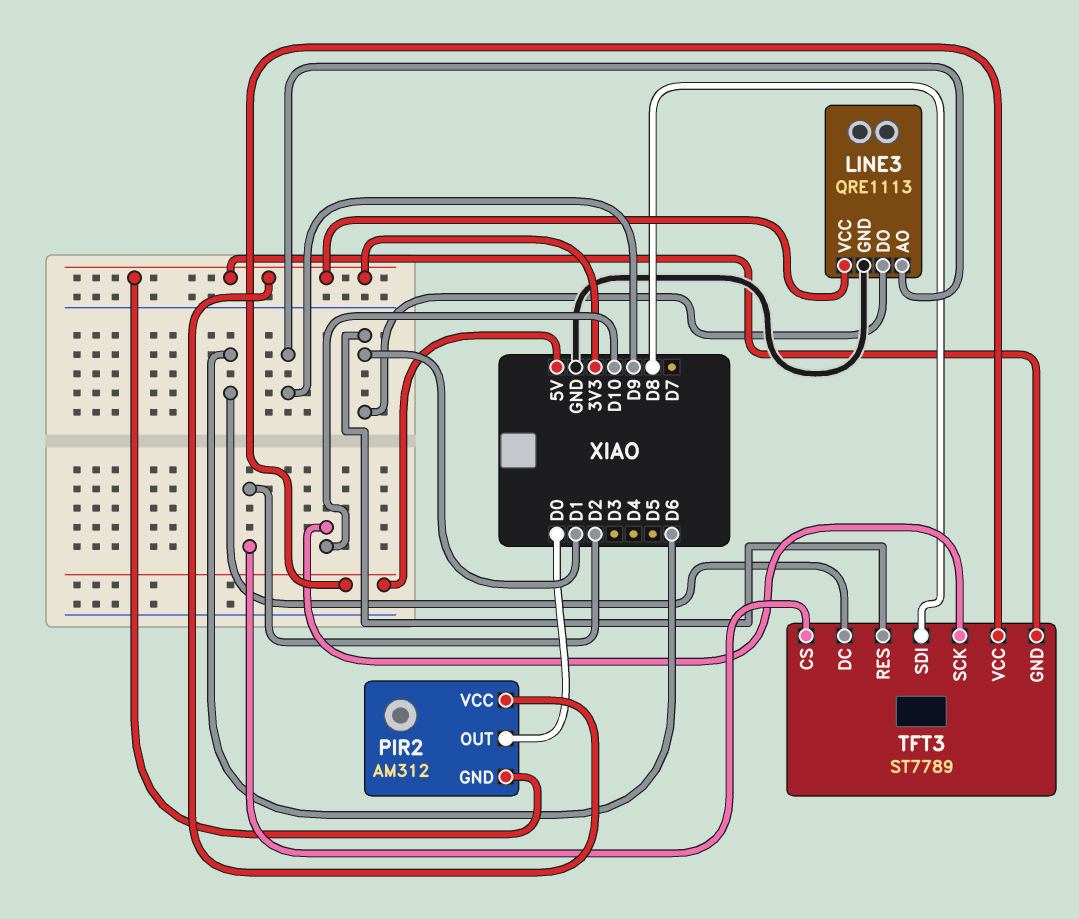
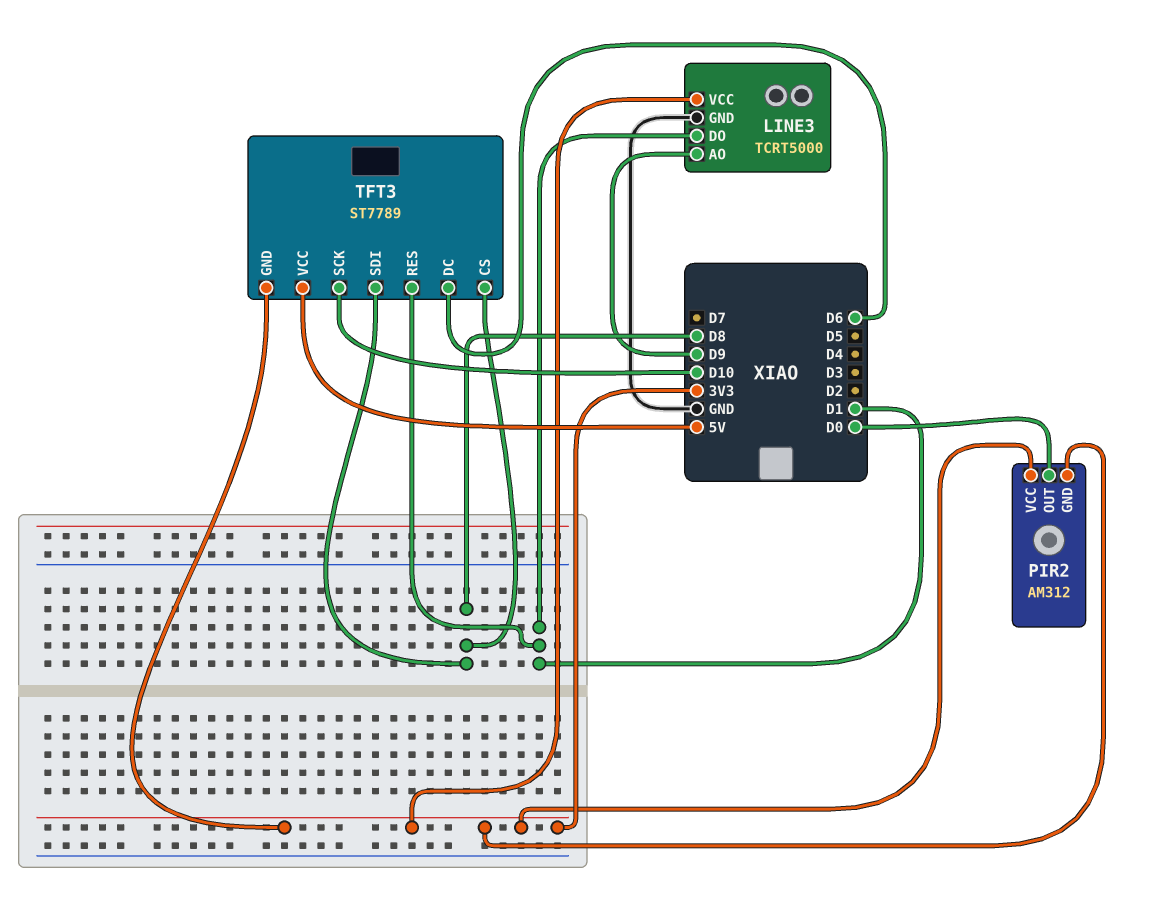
LINE3: QRE1113 -> TCRT5000
TFT3 pin CS: D2 -> D8

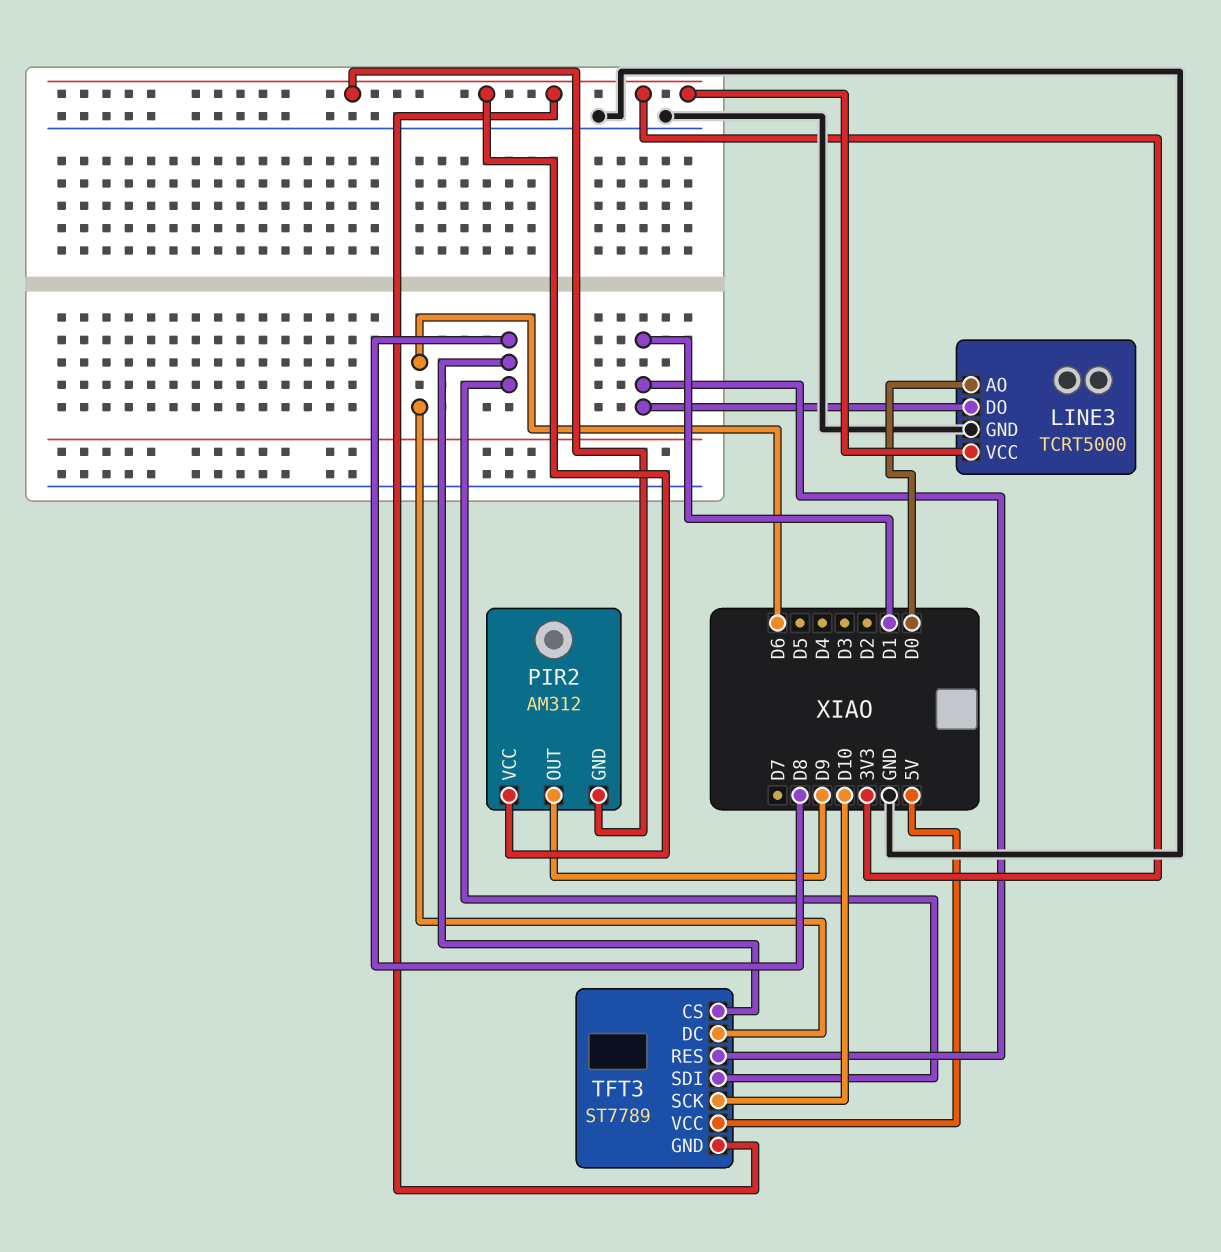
LINE3 pin AO: D9 -> D0
PIR2 pin OUT: D0 -> D9

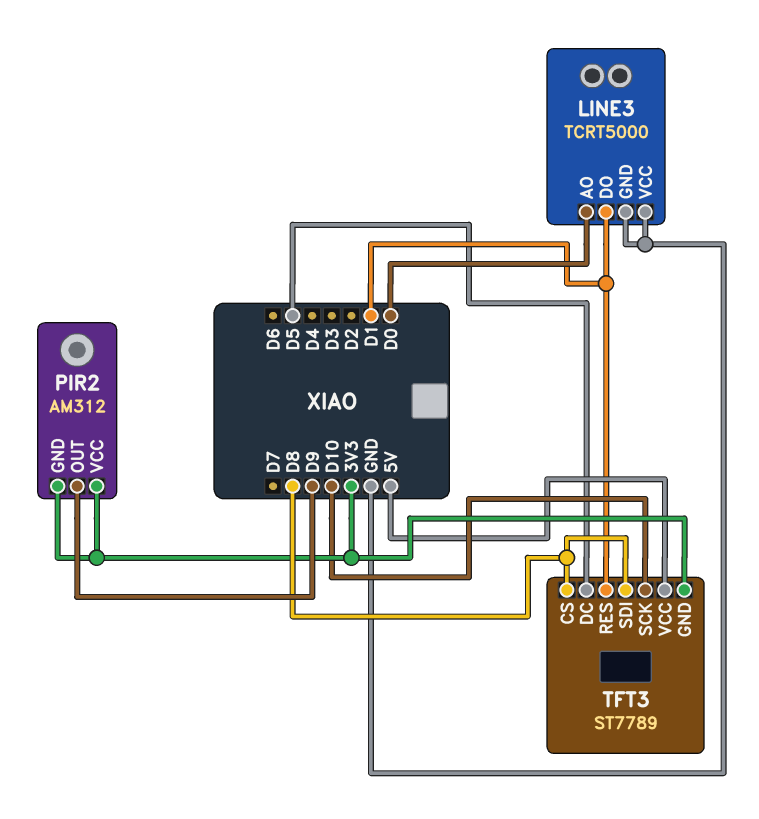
LINE3 pin VCC: 3V3 -> GND
TFT3 pin DC: D6 -> D5

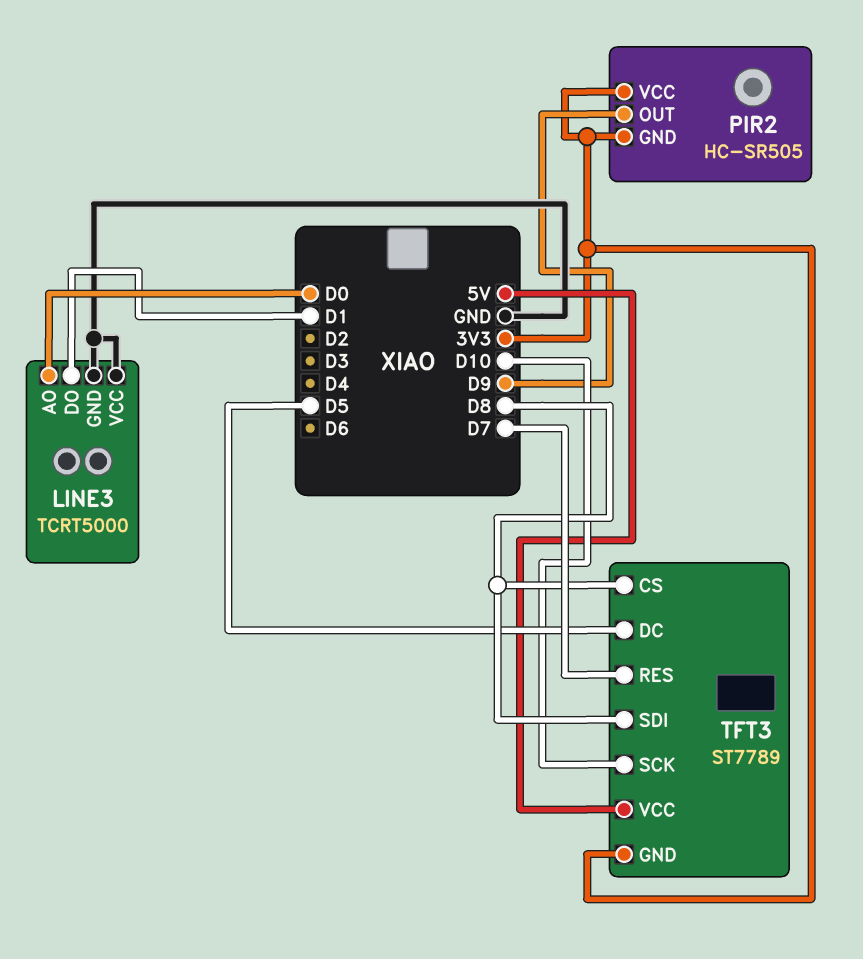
PIR2: AM312 -> HC-SR505
TFT3 pin RES: D1 -> D7

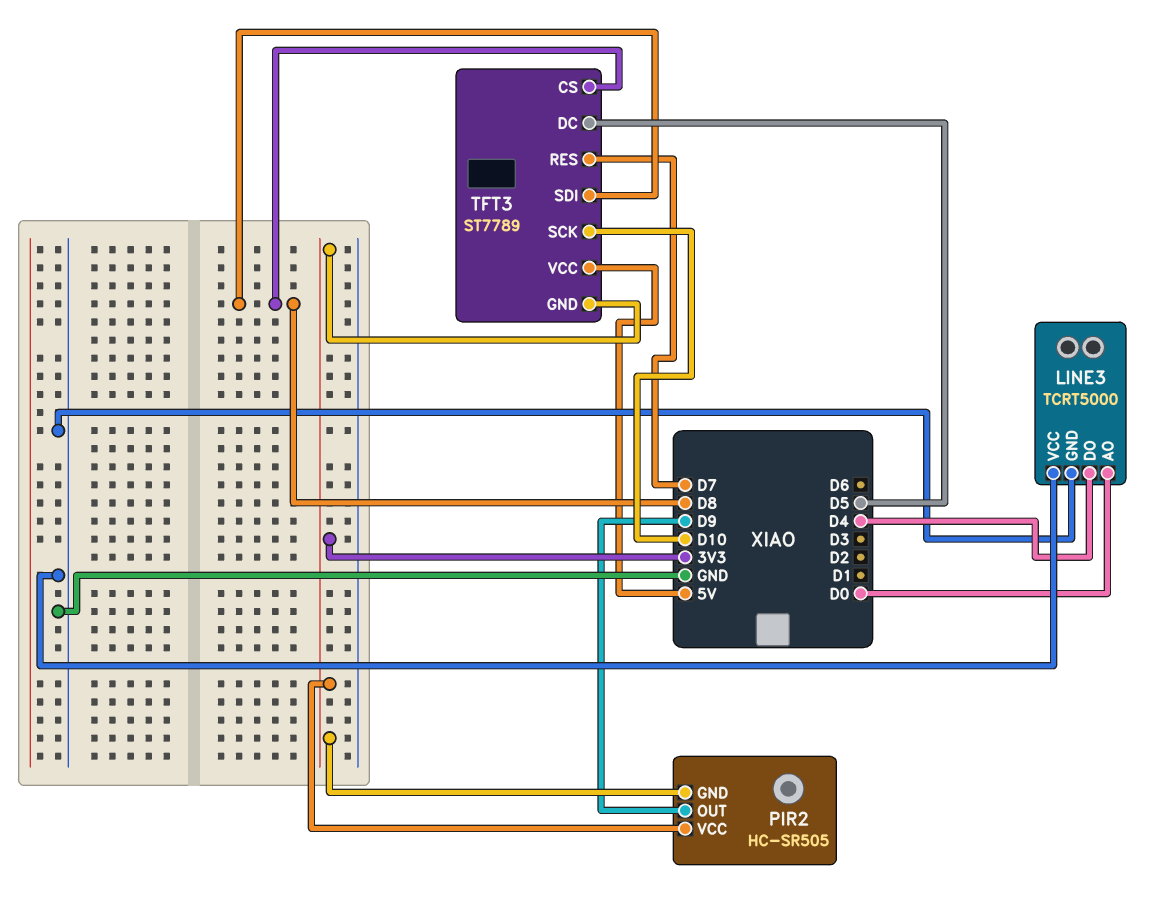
LINE3 pin DO: D1 -> D4

